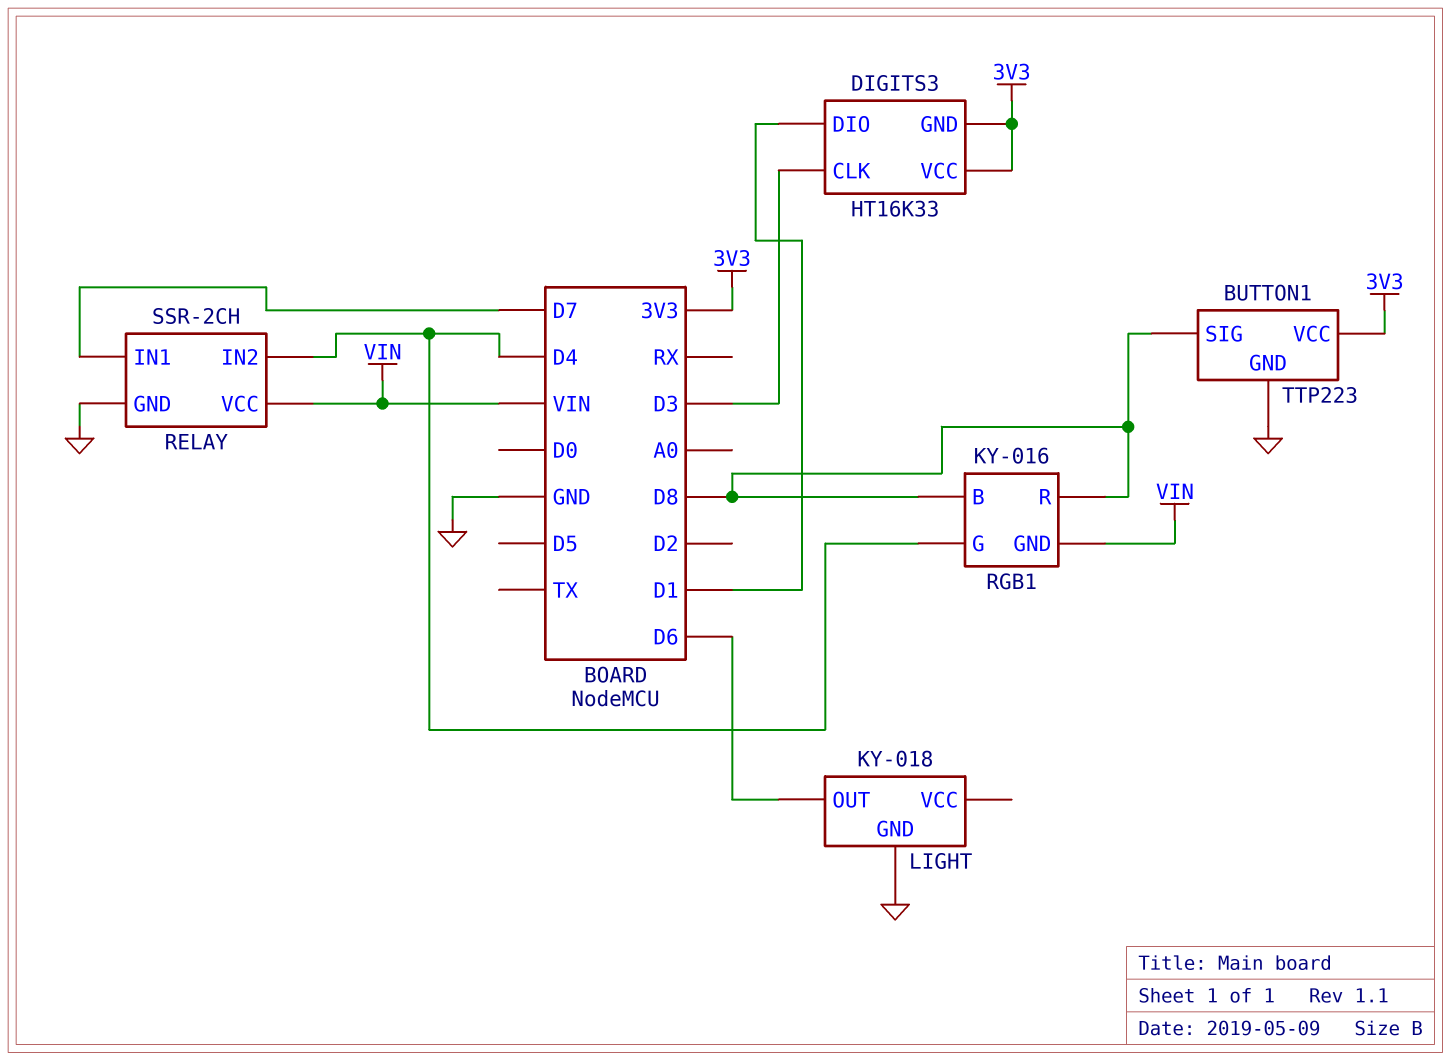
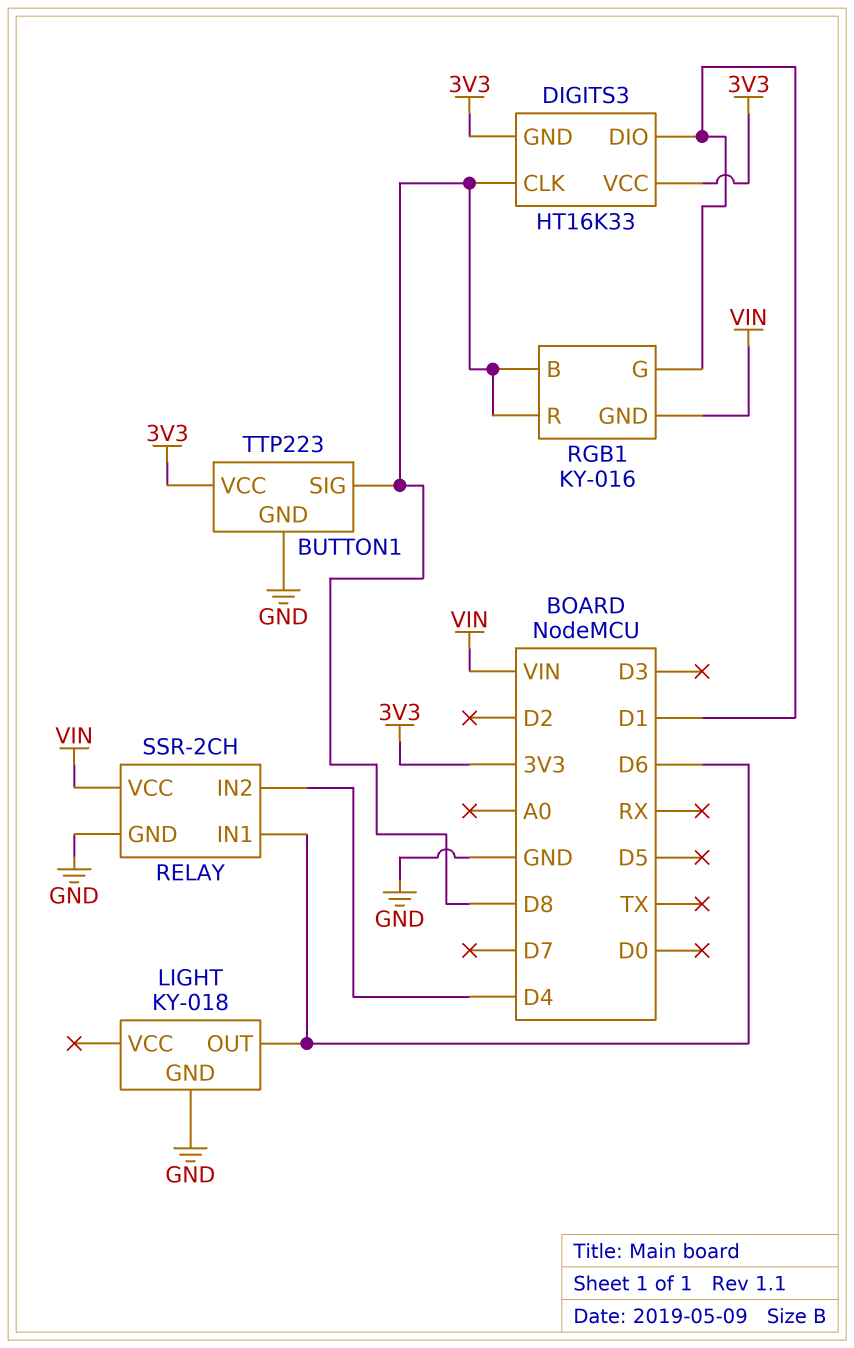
DIGITS3 pin CLK: D3 -> D8
RELAY pin IN1: D7 -> D6
RGB1 pin G: D4 -> D1

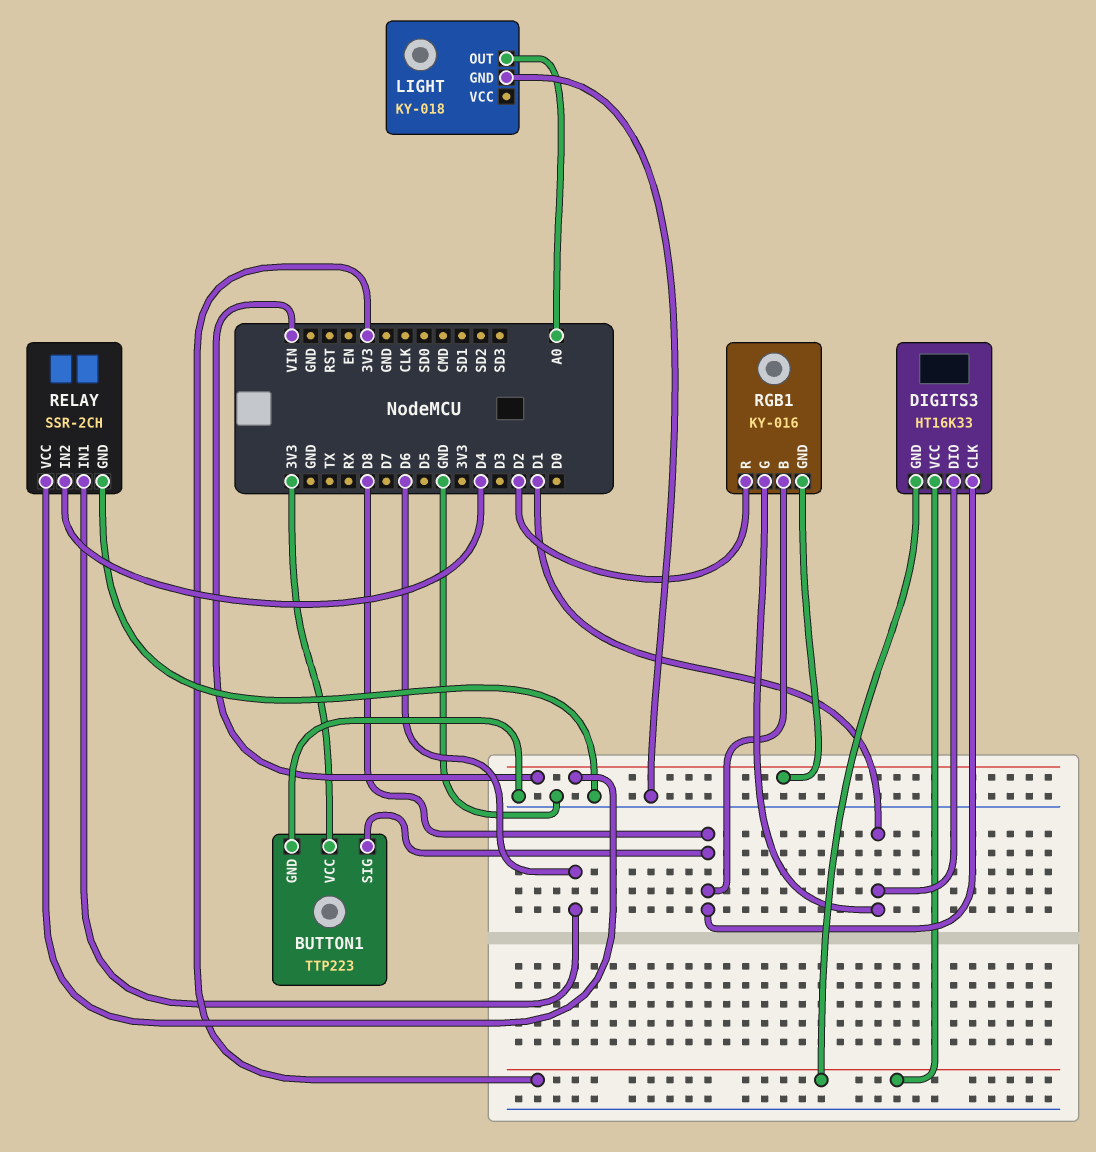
LIGHT pin OUT: D6 -> A0
RGB1 pin R: D8 -> D2

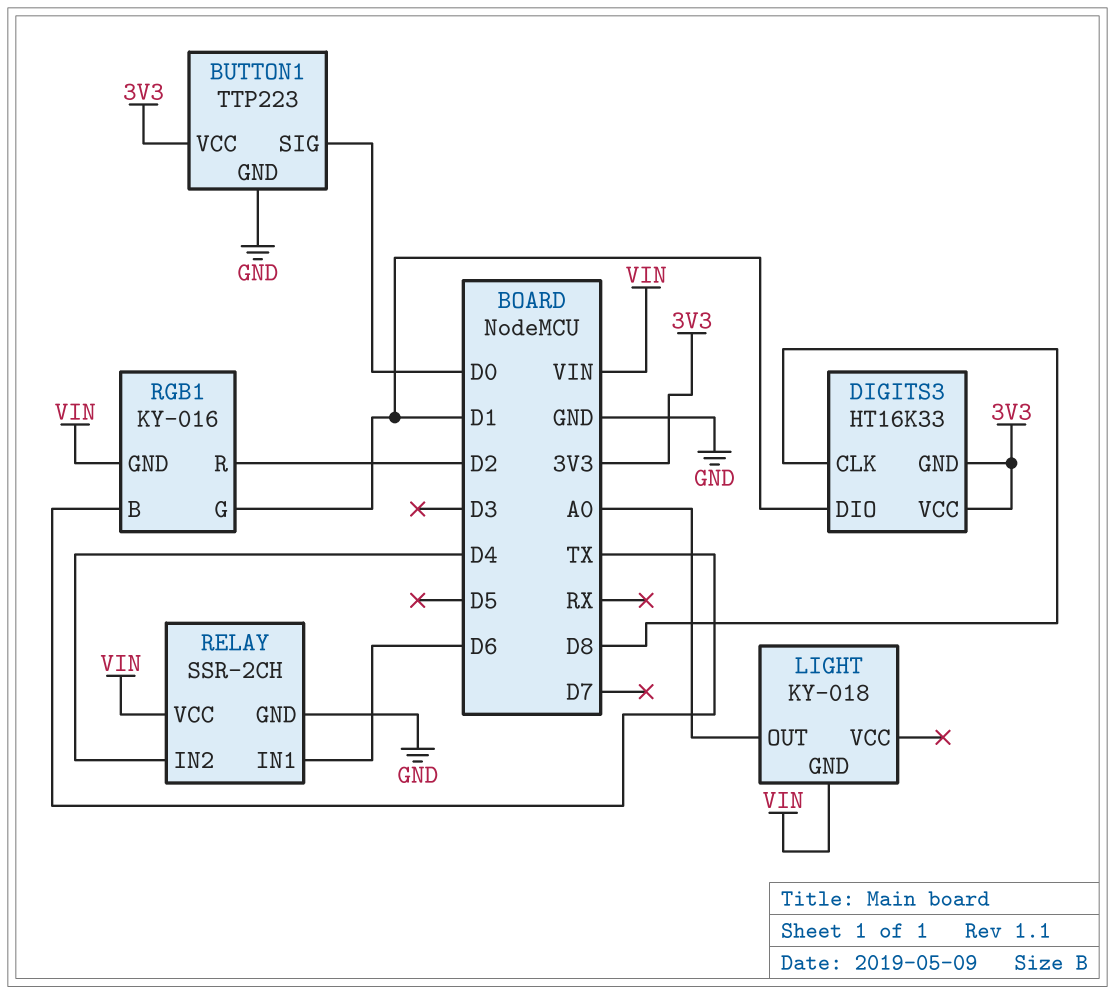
BUTTON1 pin SIG: D8 -> D0
LIGHT pin GND: GND -> VIN
RGB1 pin B: D8 -> TX

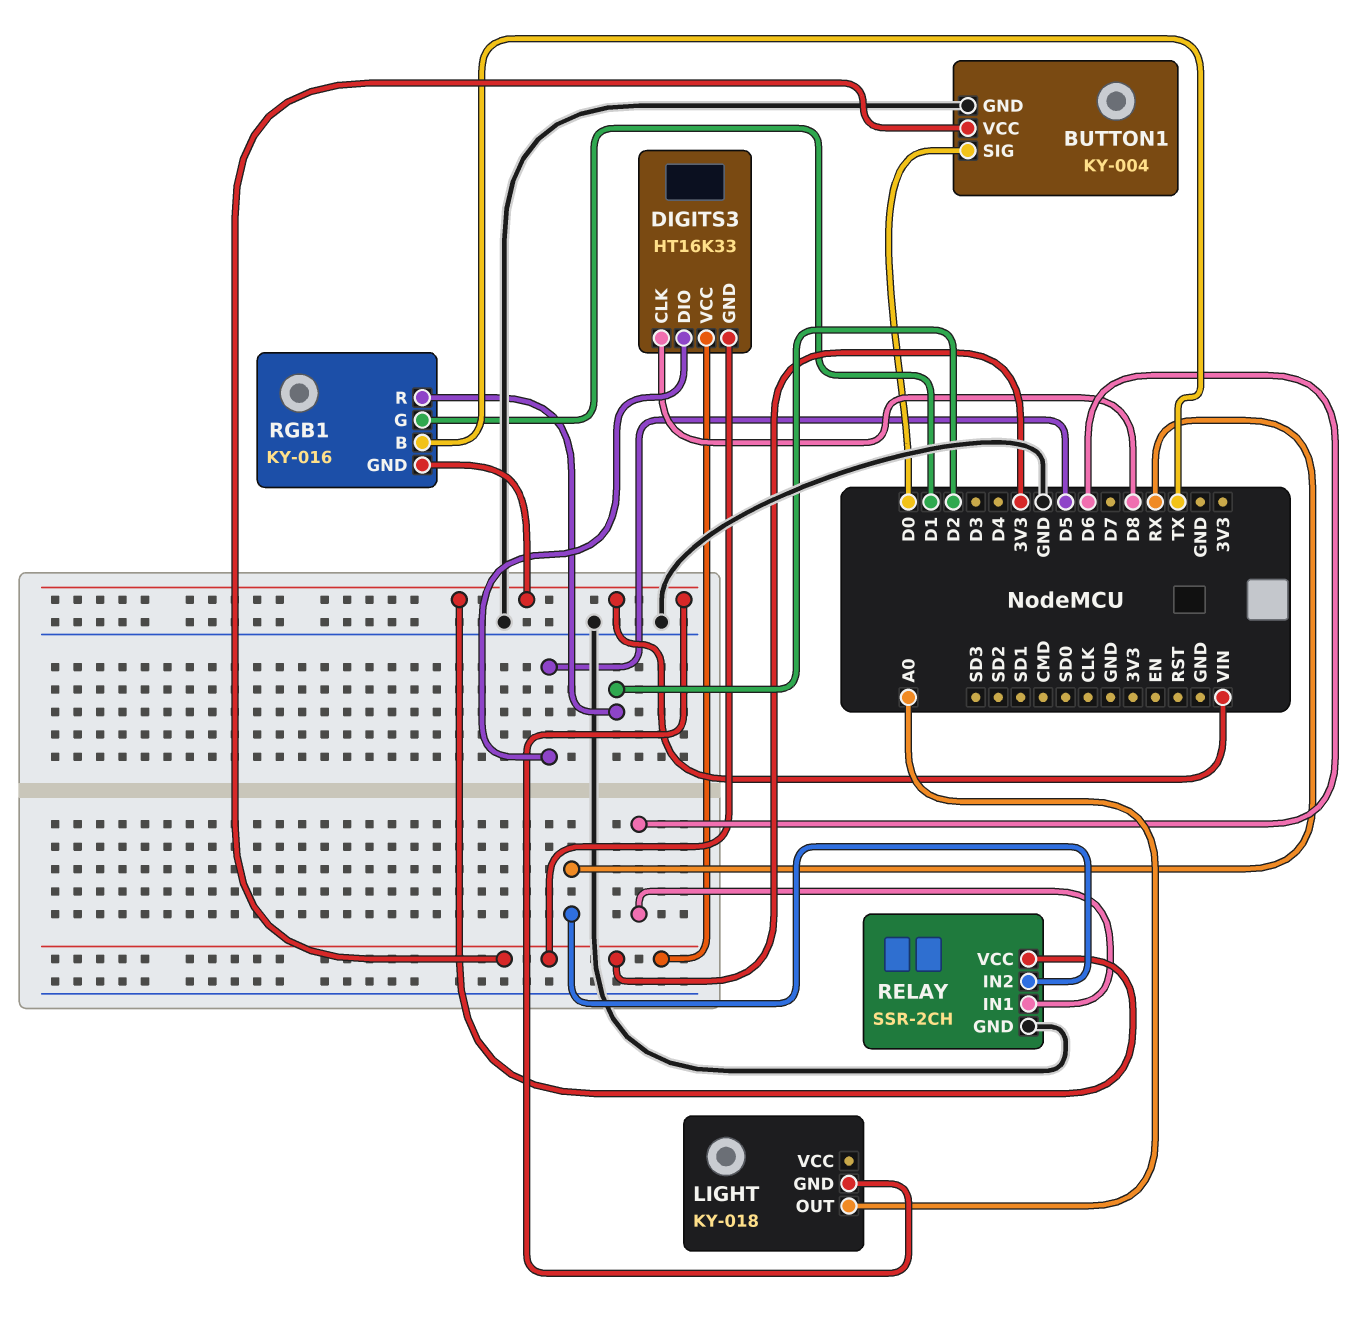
BUTTON1: TTP223 -> KY-004
DIGITS3 pin DIO: D1 -> D5
RELAY pin IN2: D4 -> RX

